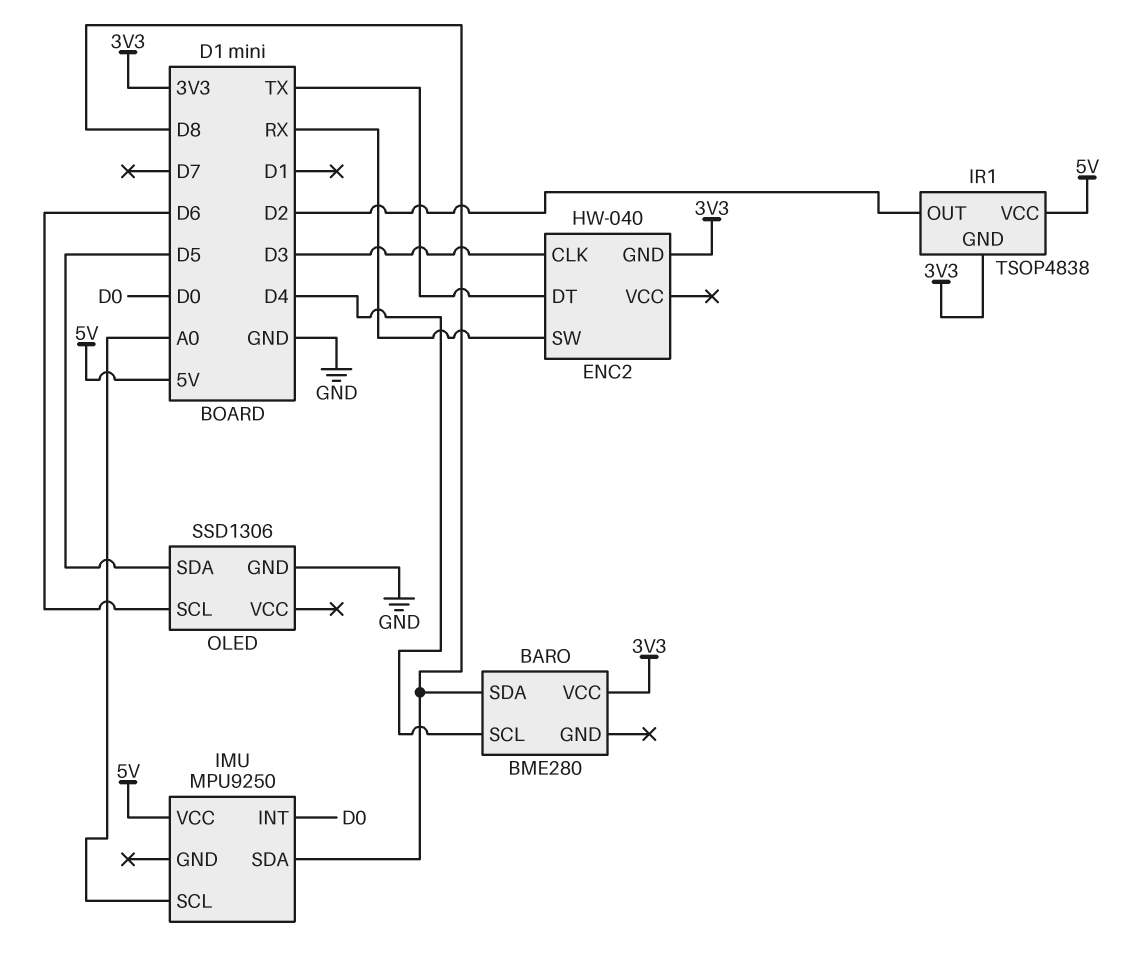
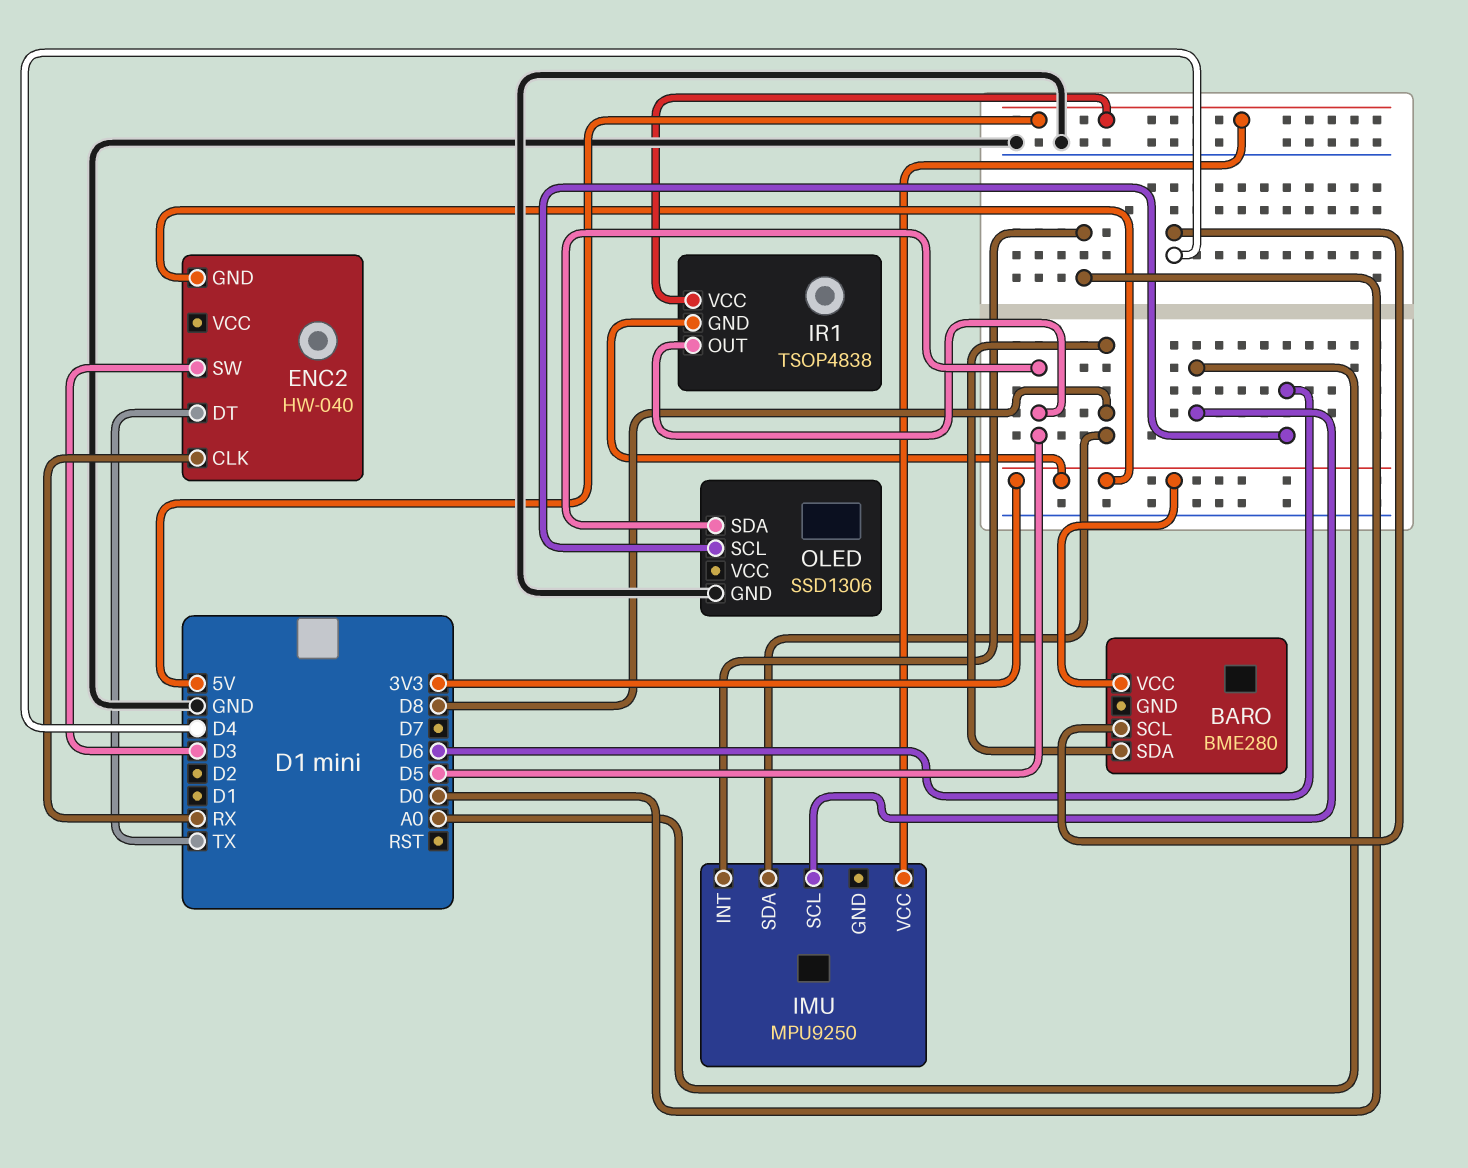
ENC2 pin CLK: D3 -> RX
ENC2 pin SW: RX -> D3
IR1 pin OUT: D2 -> D5

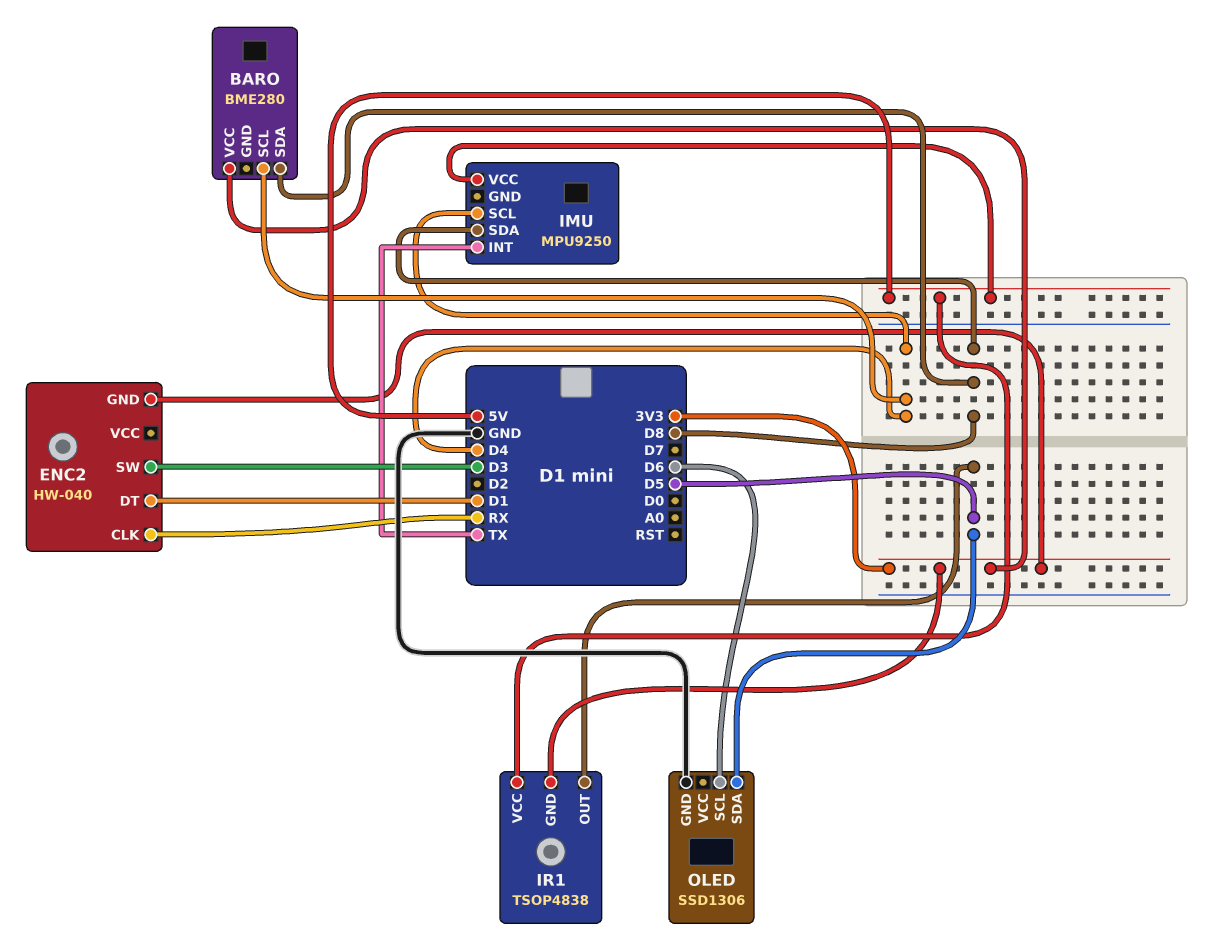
ENC2 pin DT: TX -> D1
IMU pin INT: D0 -> TX
IMU pin SCL: A0 -> D4

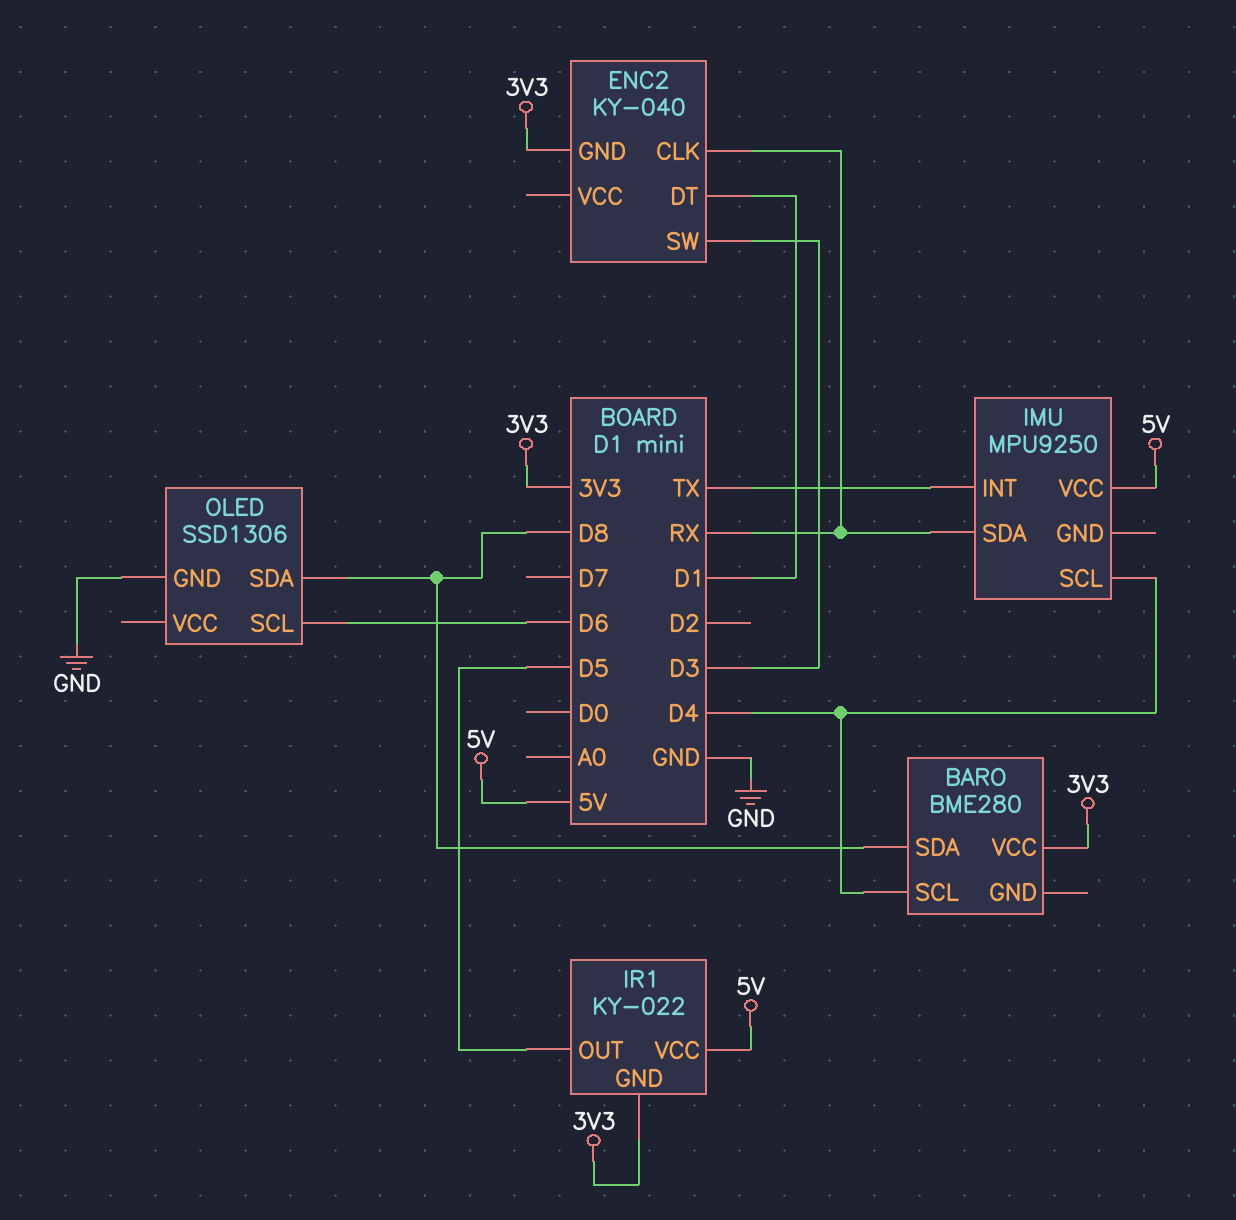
ENC2: HW-040 -> KY-040
IMU pin SDA: D8 -> RX
IR1: TSOP4838 -> KY-022
OLED pin SDA: D5 -> D8

